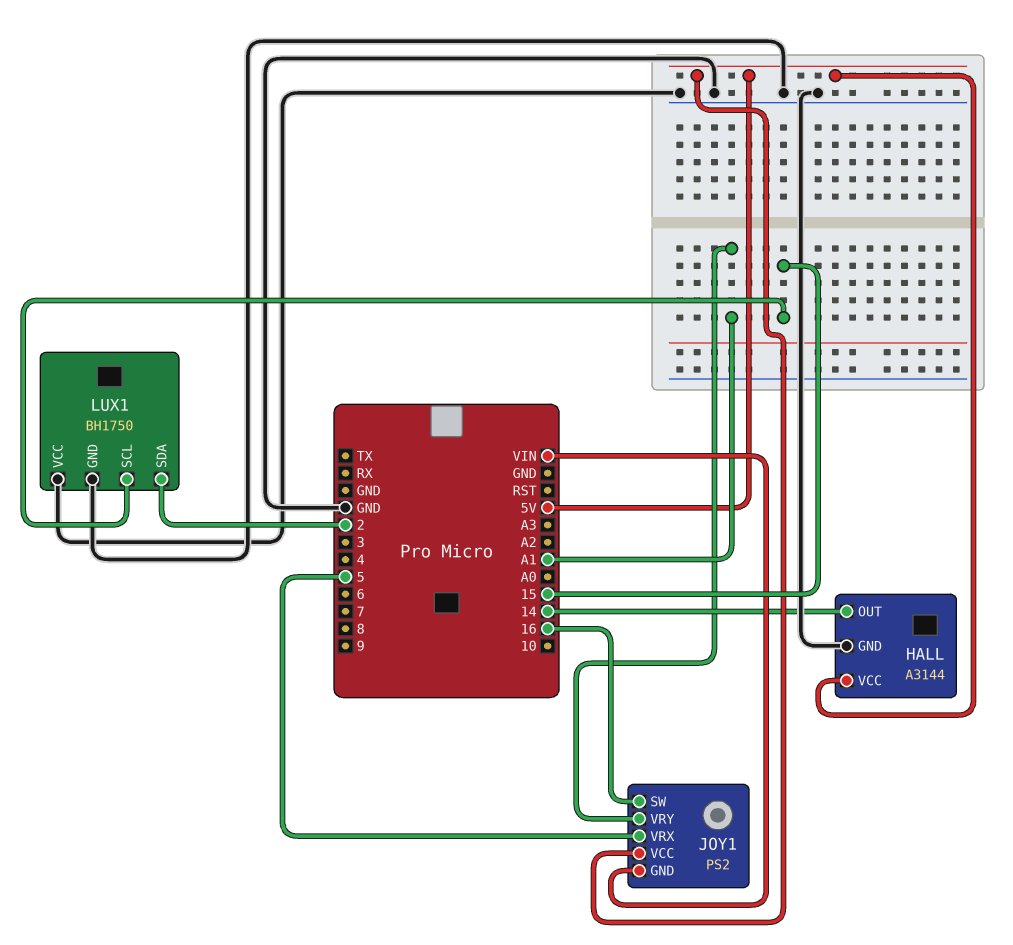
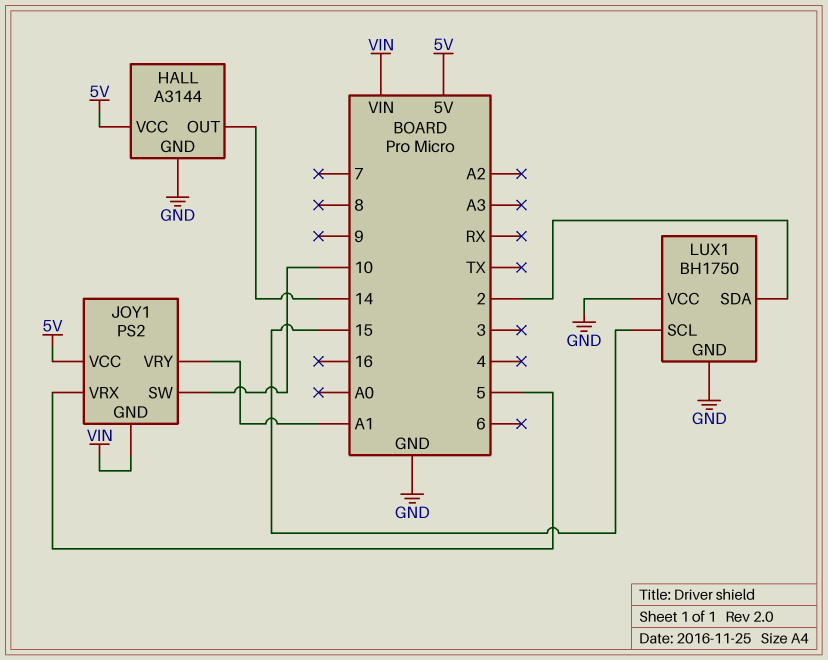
JOY1 pin SW: 16 -> 10

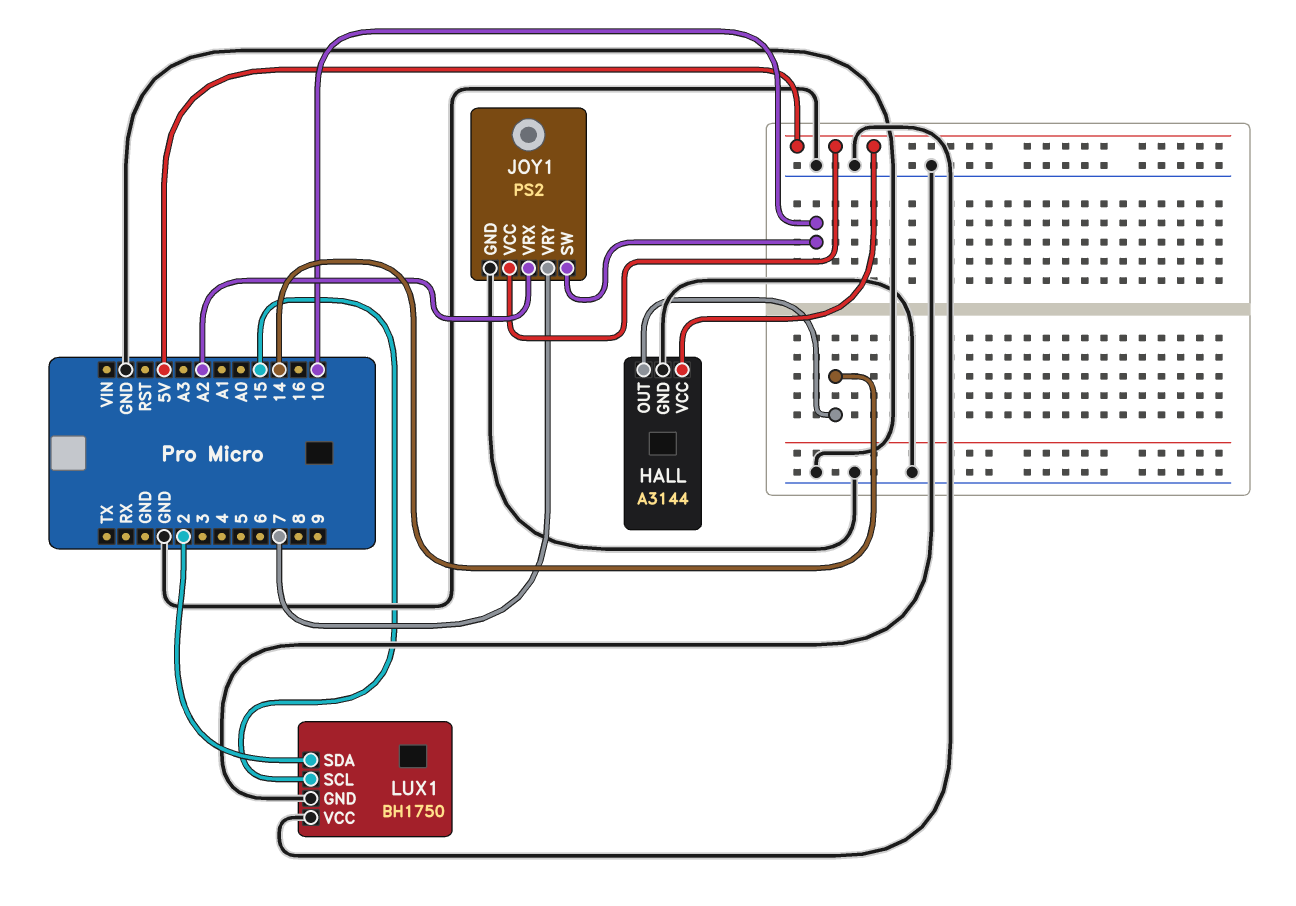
JOY1 pin GND: VIN -> GND
JOY1 pin VRX: 5 -> A2
JOY1 pin VRY: A1 -> 7

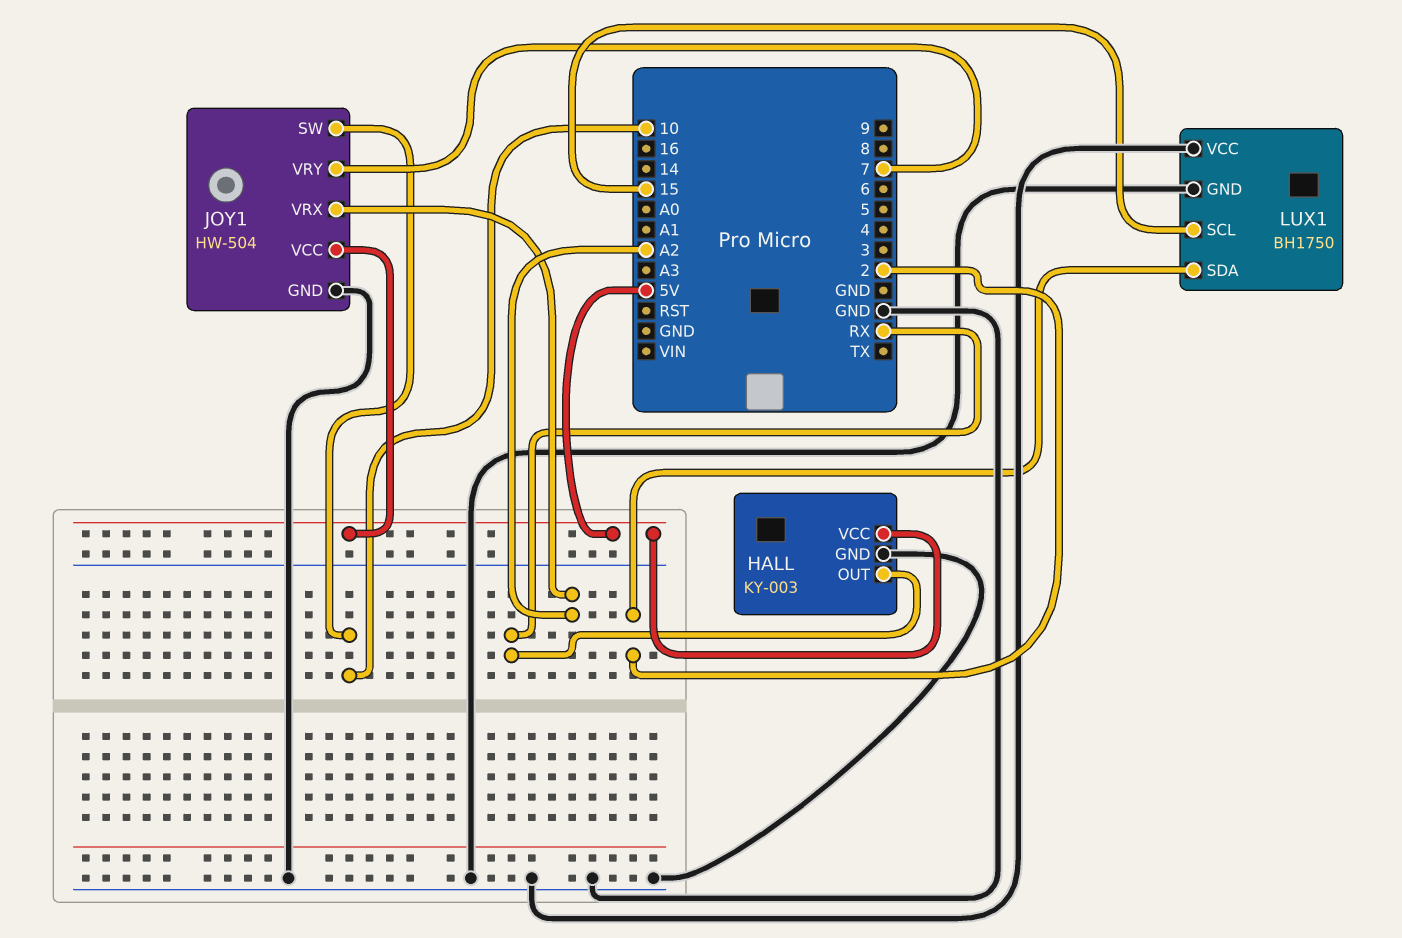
HALL: A3144 -> KY-003
HALL pin OUT: 14 -> RX
JOY1: PS2 -> HW-504

